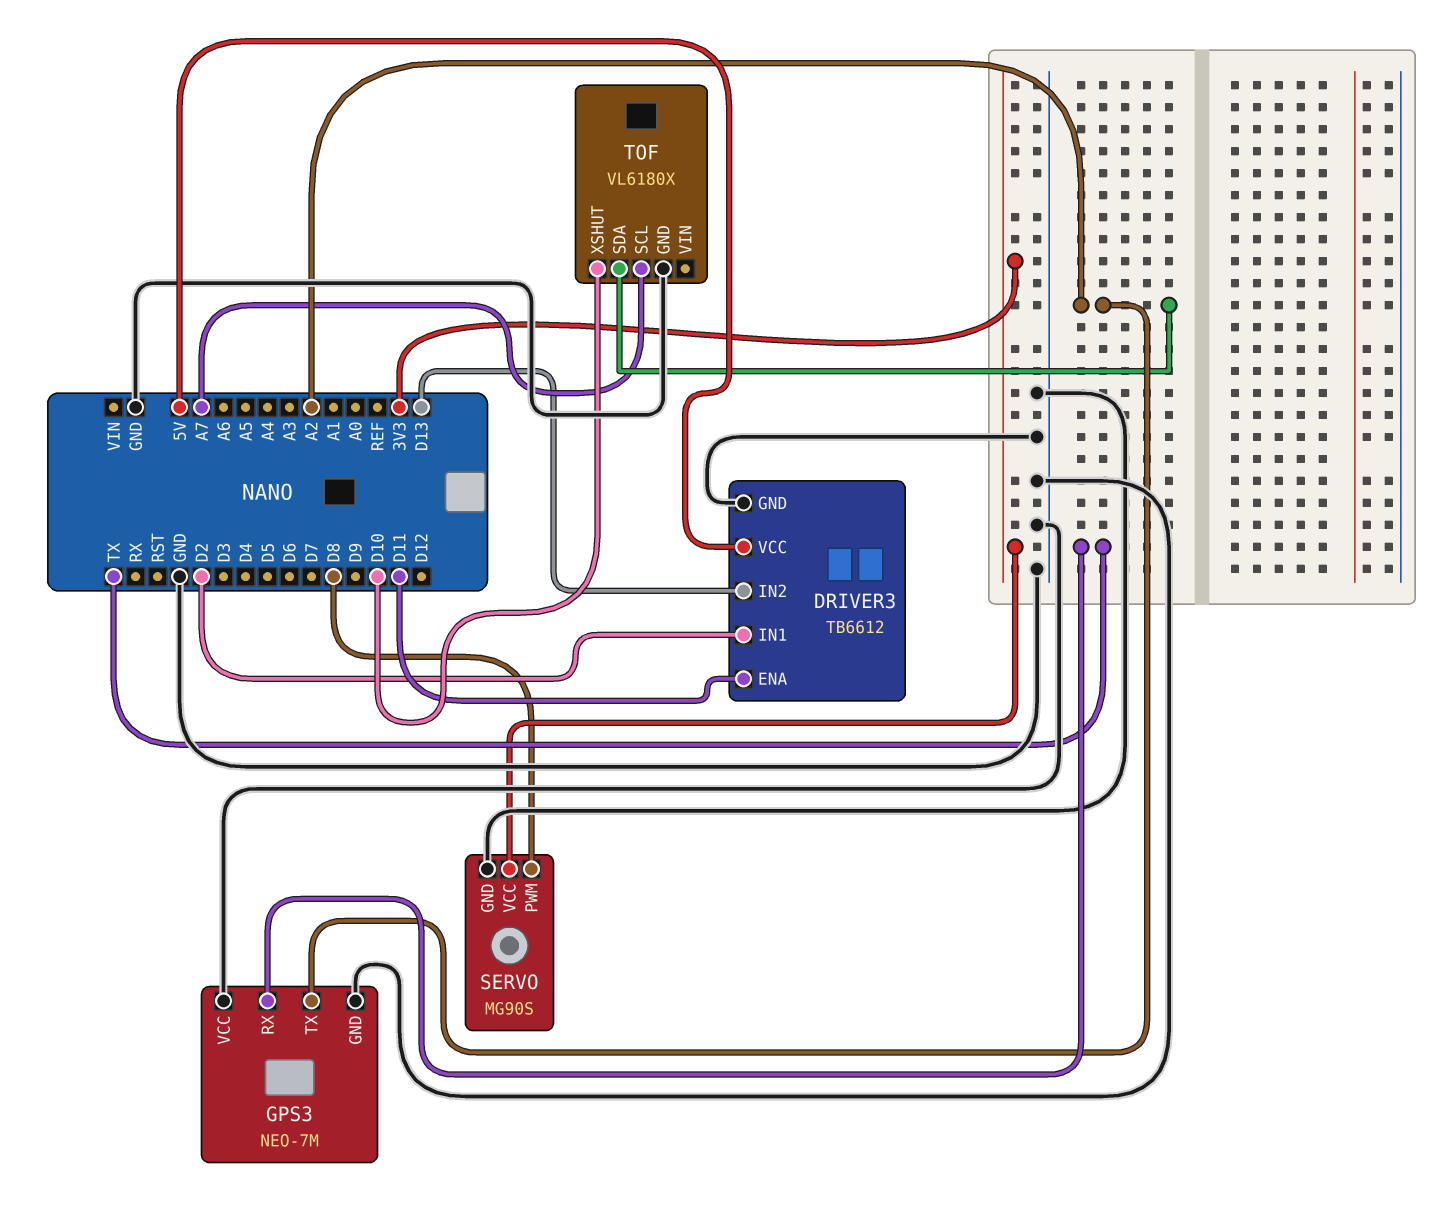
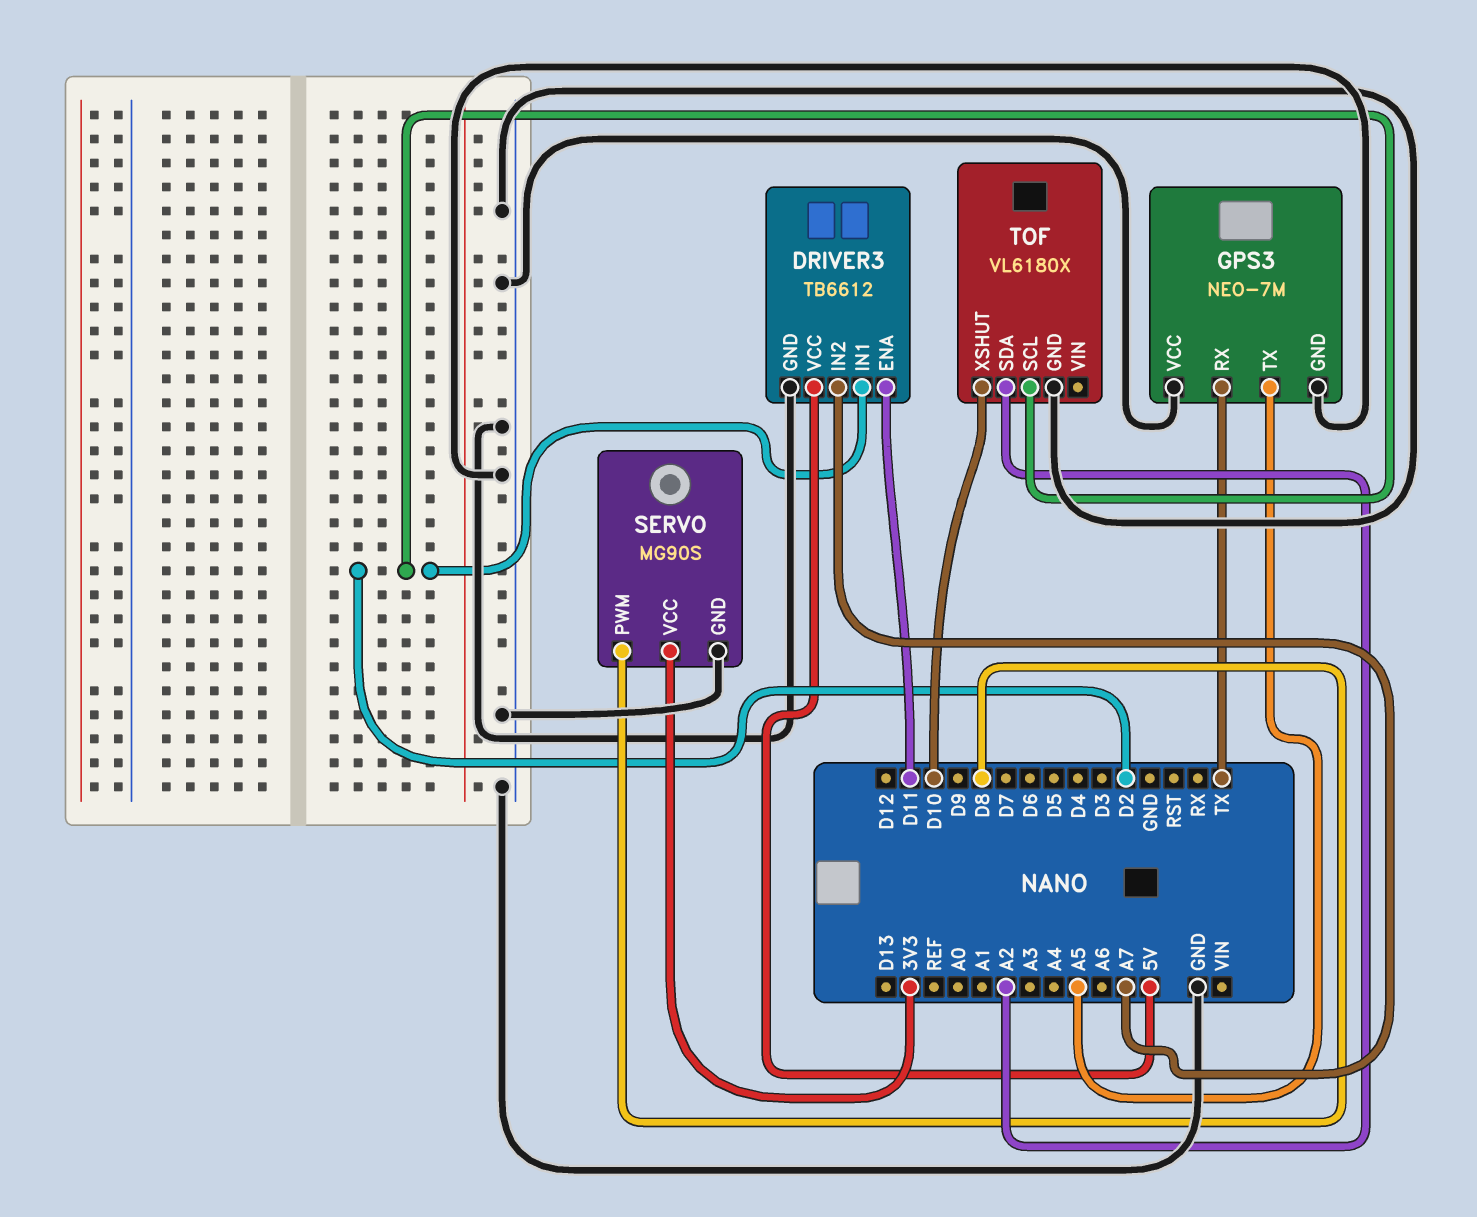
DRIVER3 pin IN2: D13 -> A7
GPS3 pin TX: A2 -> A5
TOF pin SCL: A7 -> D2

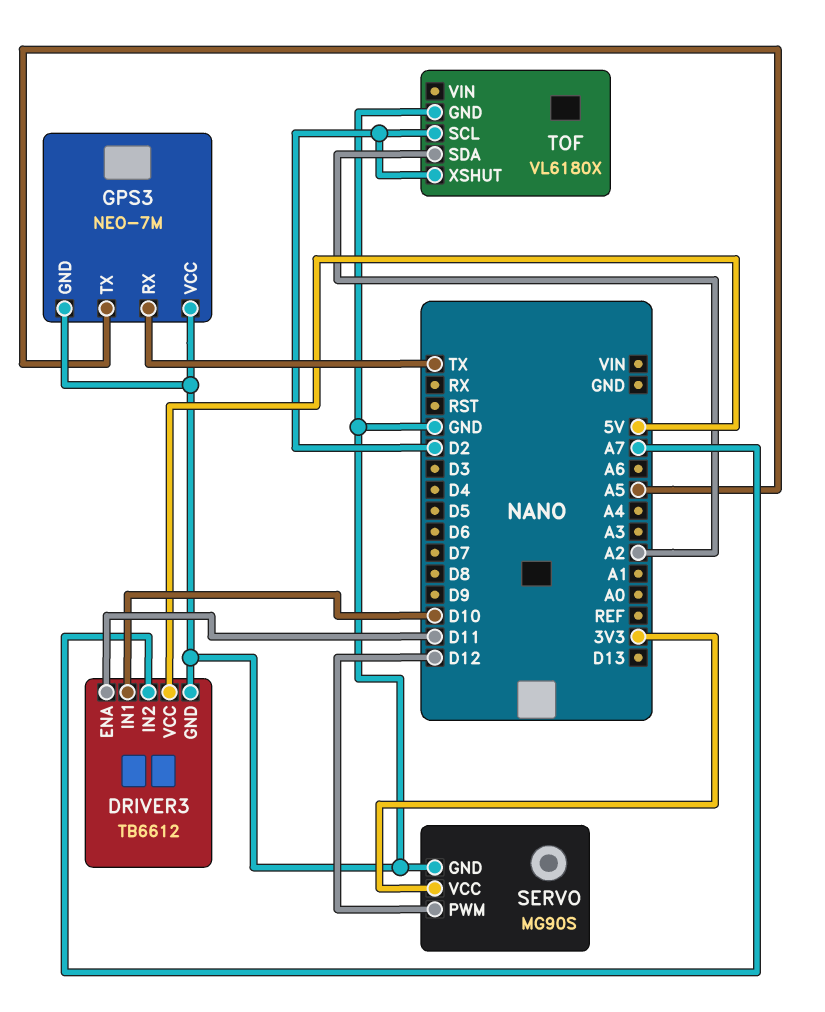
DRIVER3 pin IN1: D2 -> D10
SERVO pin PWM: D8 -> D12
TOF pin XSHUT: D10 -> D2

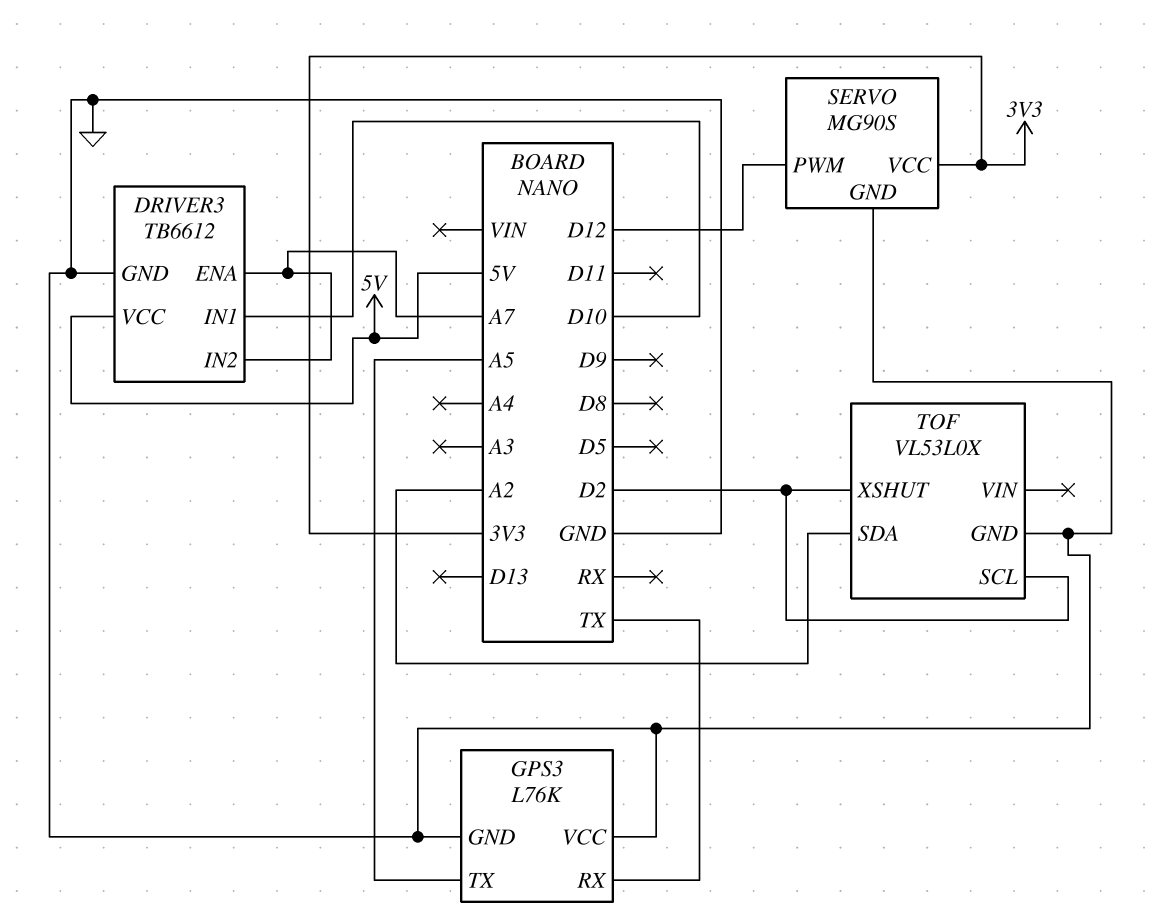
DRIVER3 pin ENA: D11 -> A7
GPS3: NEO-7M -> L76K
TOF: VL6180X -> VL53L0X

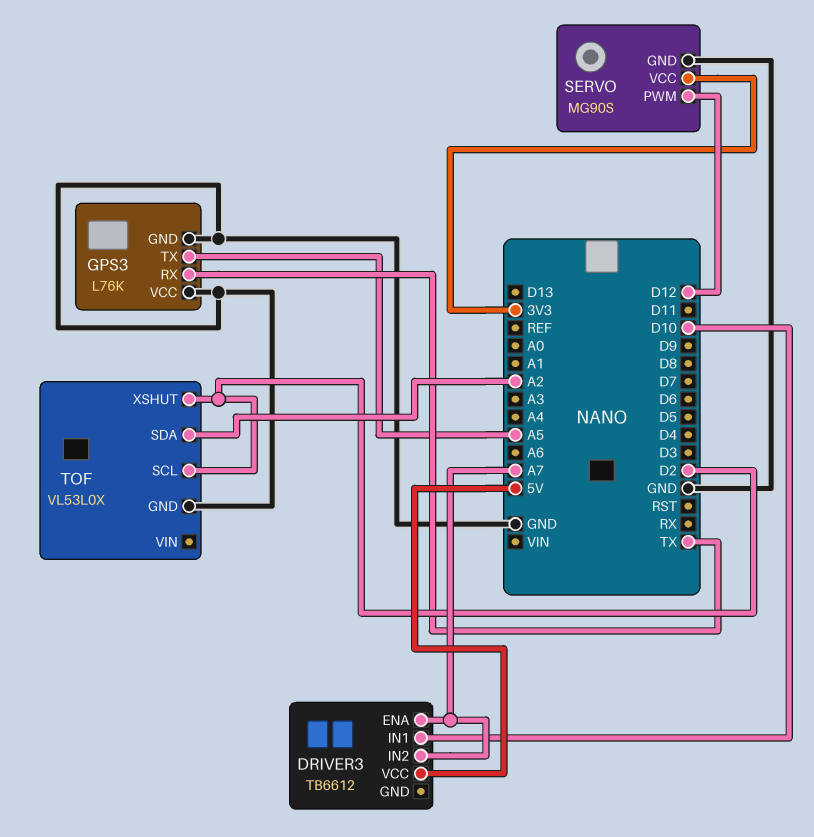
DRIVER3 pin GND: GND -> none

